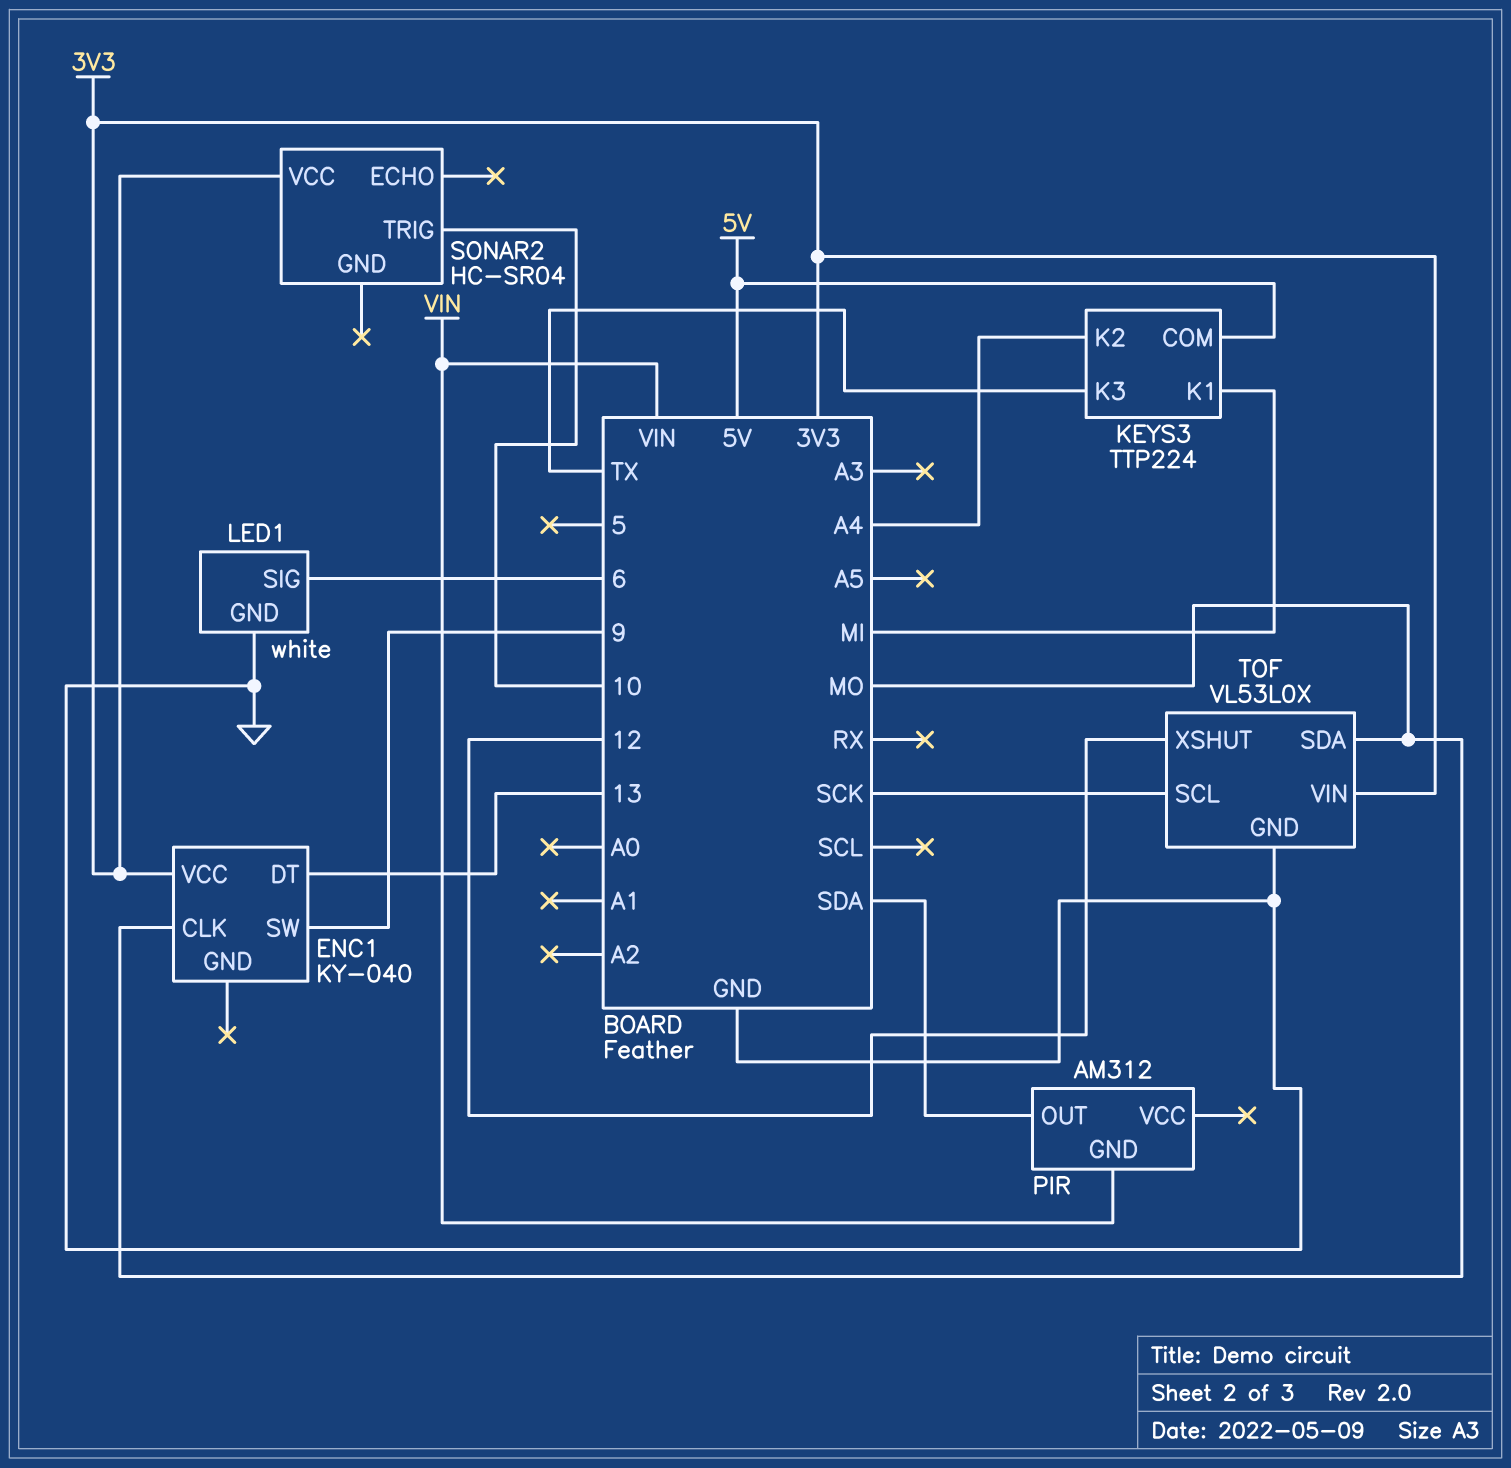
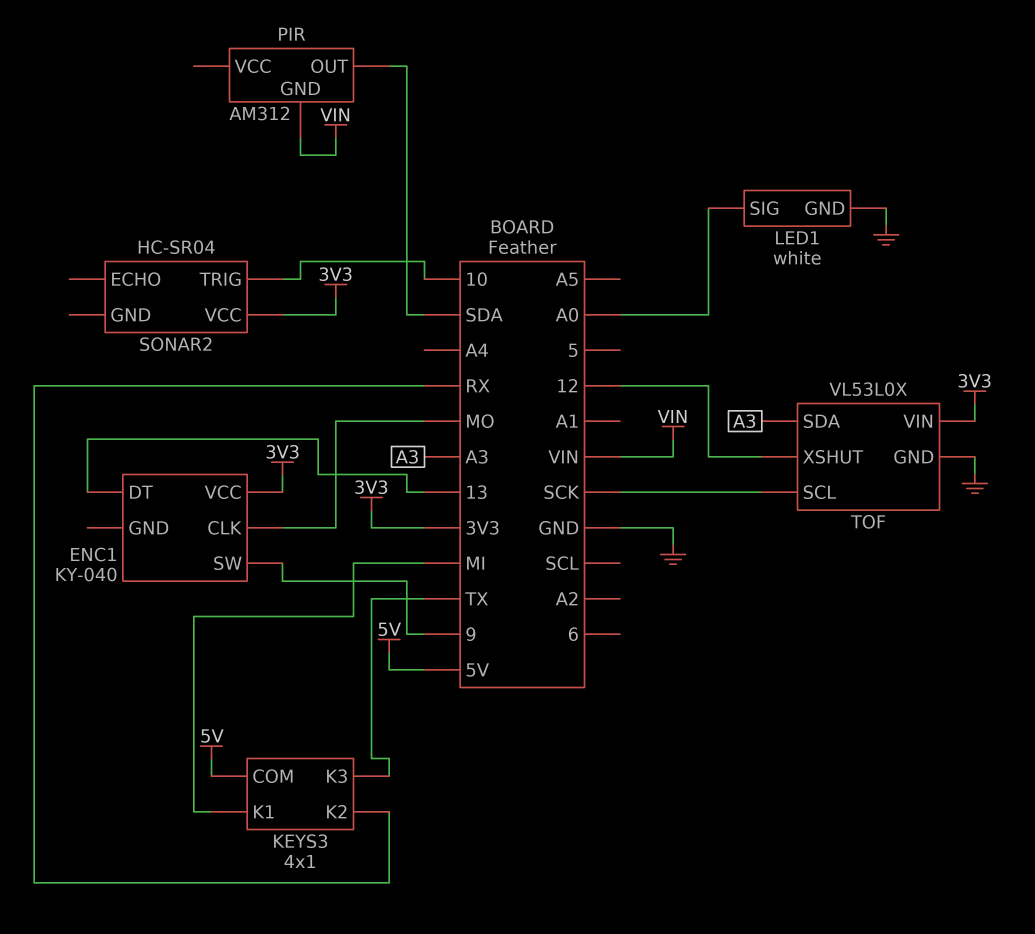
KEYS3: TTP224 -> 4x1
KEYS3 pin K2: A4 -> RX
LED1 pin SIG: 6 -> A0
TOF pin SDA: MO -> A3

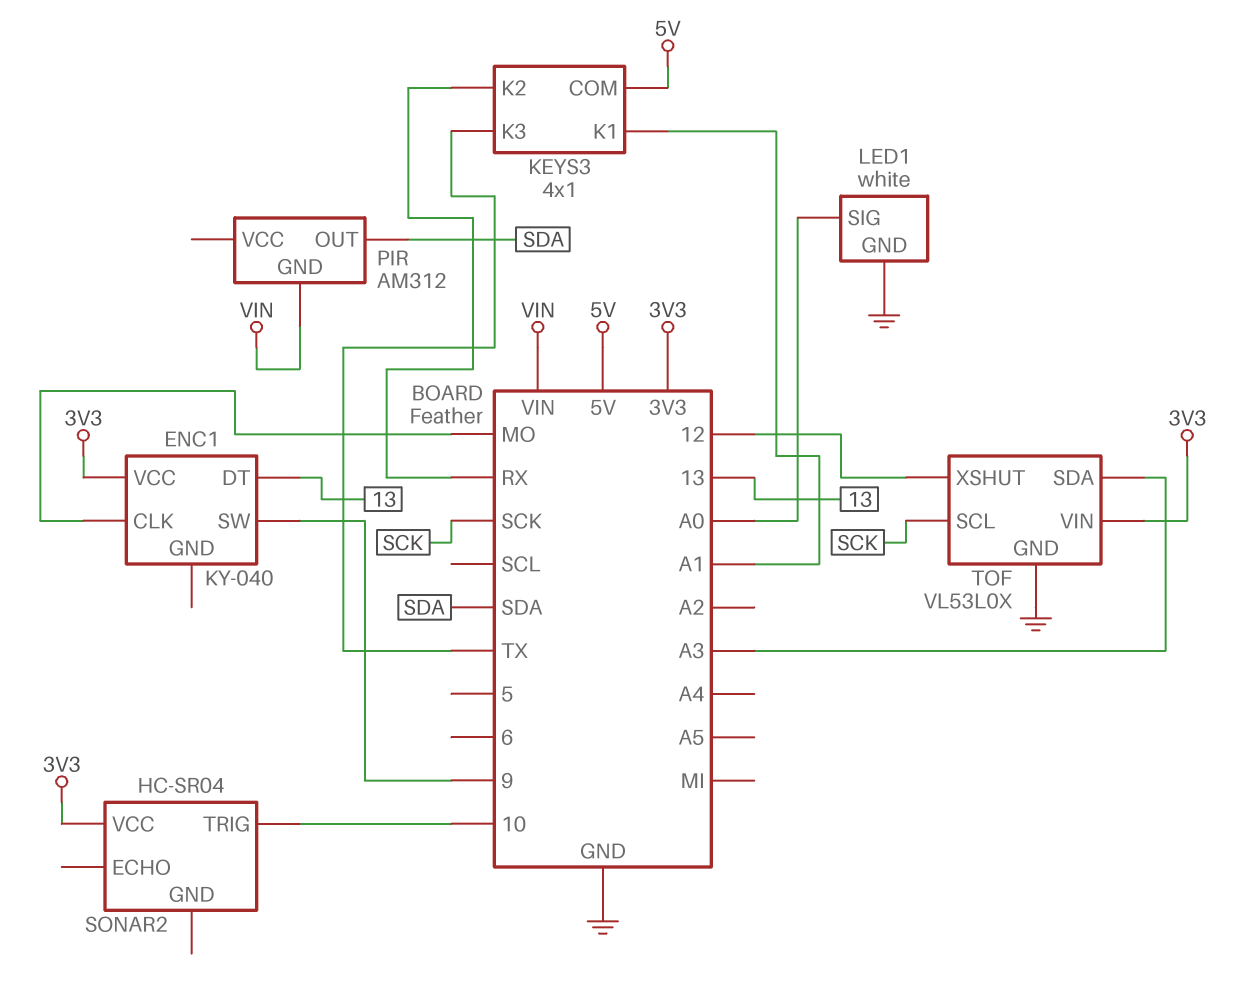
KEYS3 pin K1: MI -> A1

